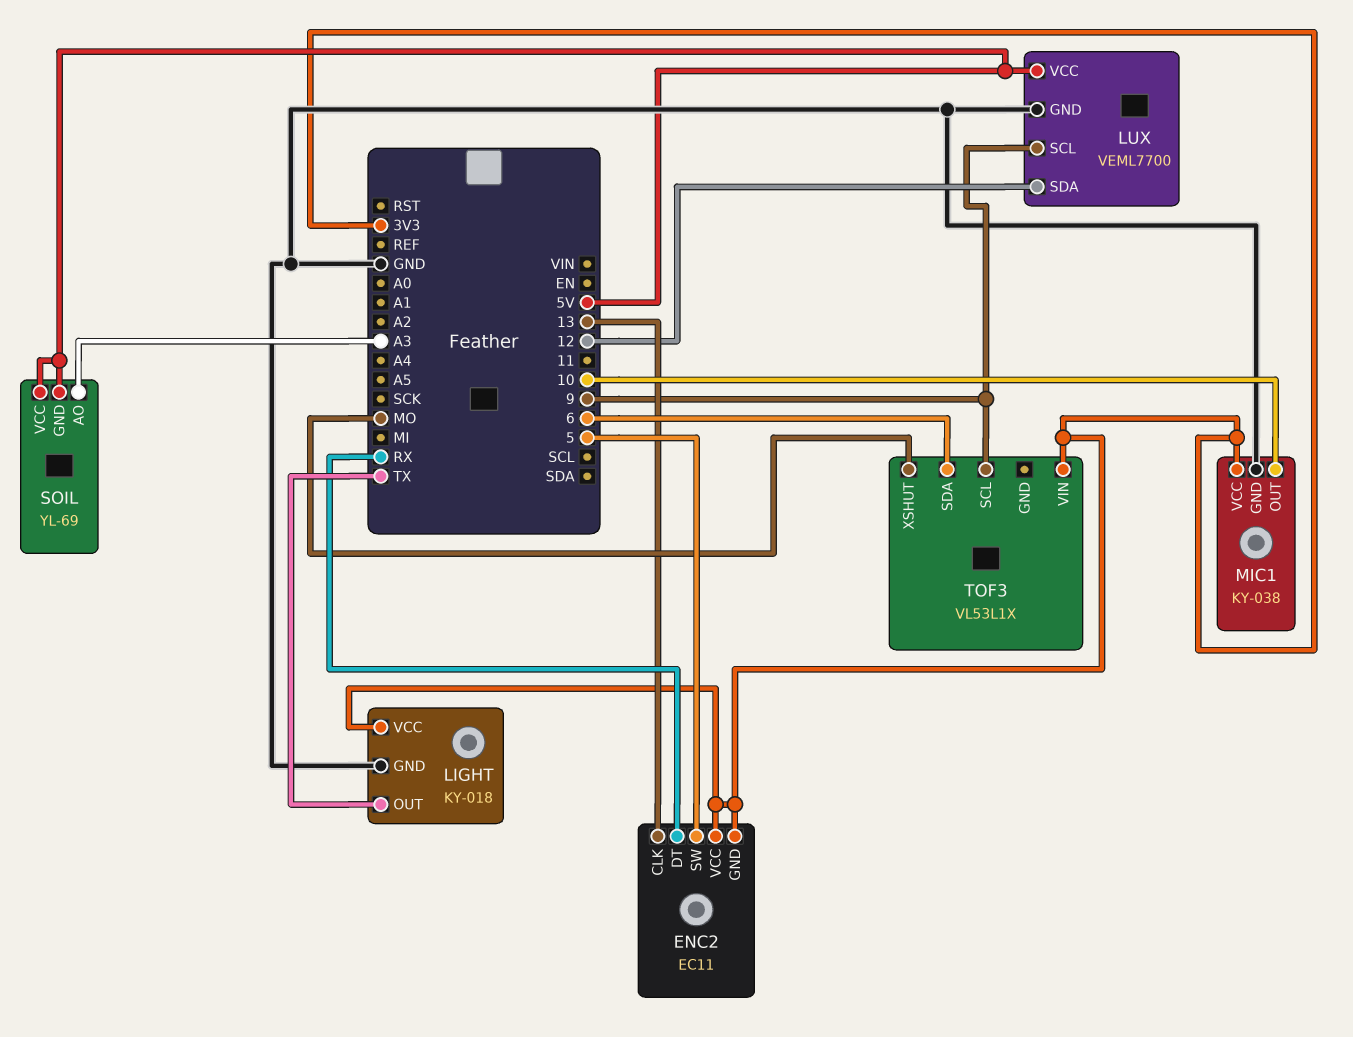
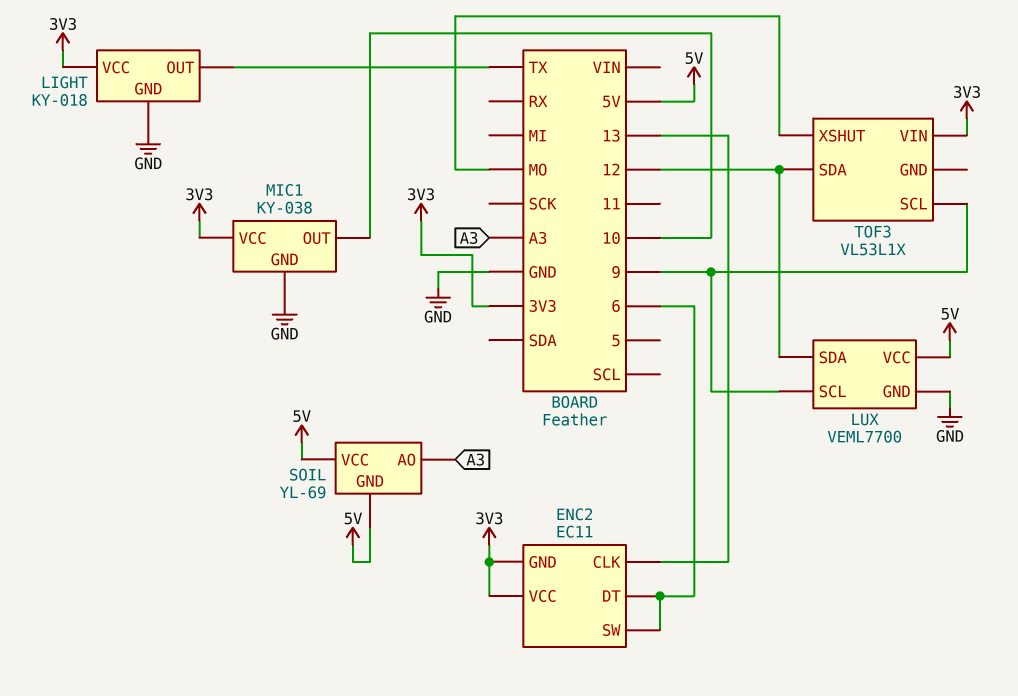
ENC2 pin DT: RX -> 6
ENC2 pin SW: 5 -> 6
TOF3 pin SDA: 6 -> 12

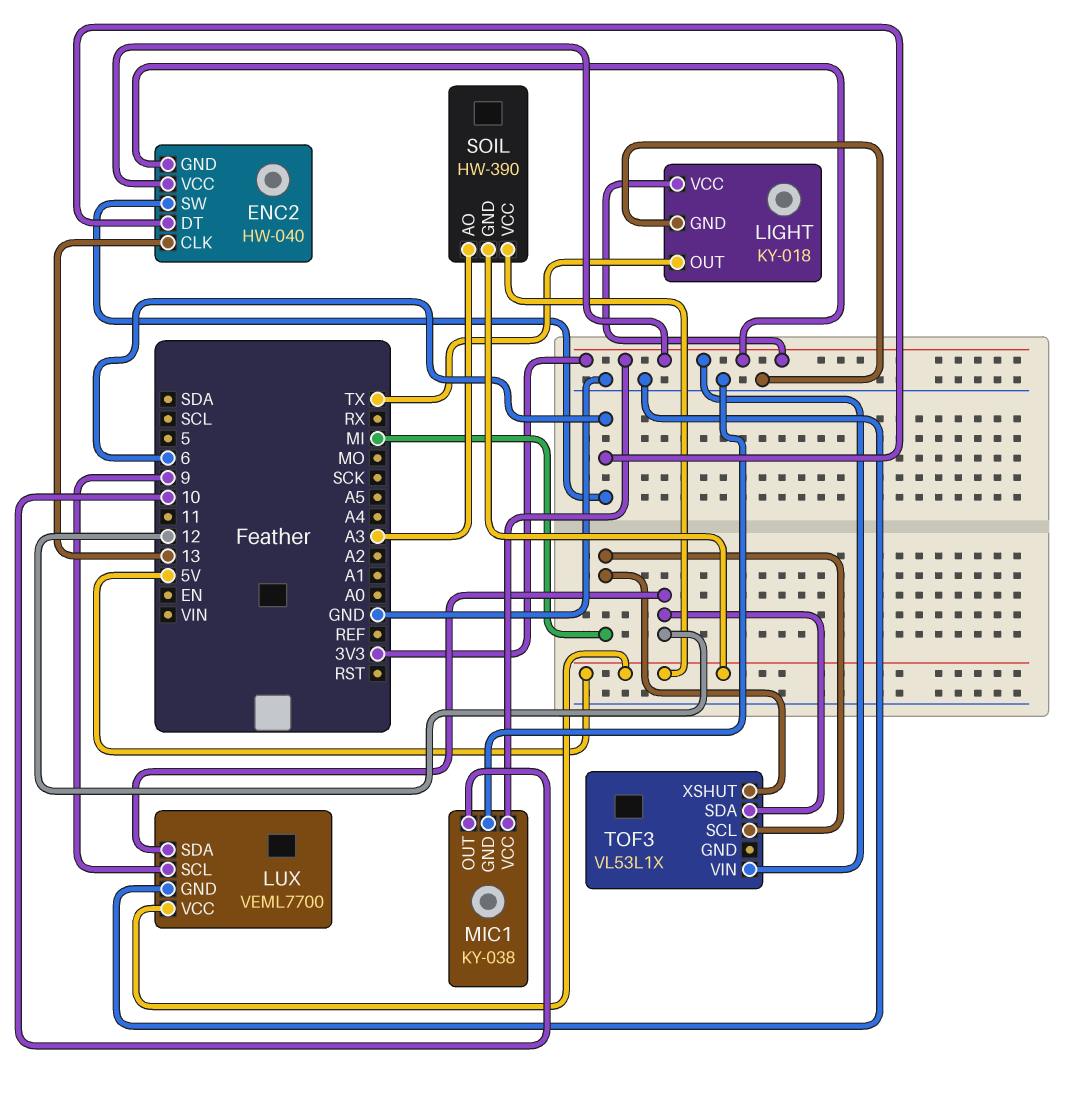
ENC2: EC11 -> HW-040
SOIL: YL-69 -> HW-390
TOF3 pin SCL: 9 -> MI
TOF3 pin XSHUT: MO -> MI

